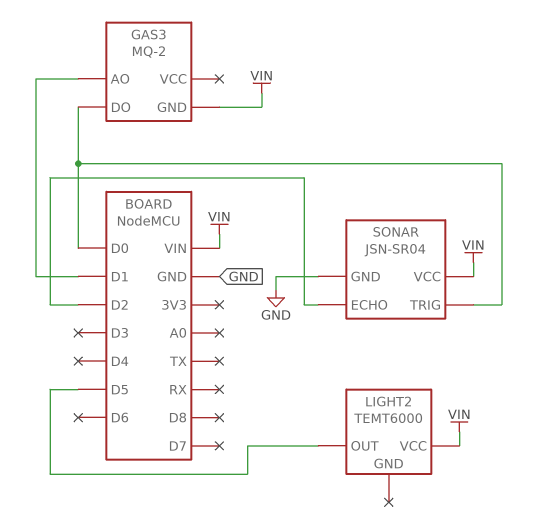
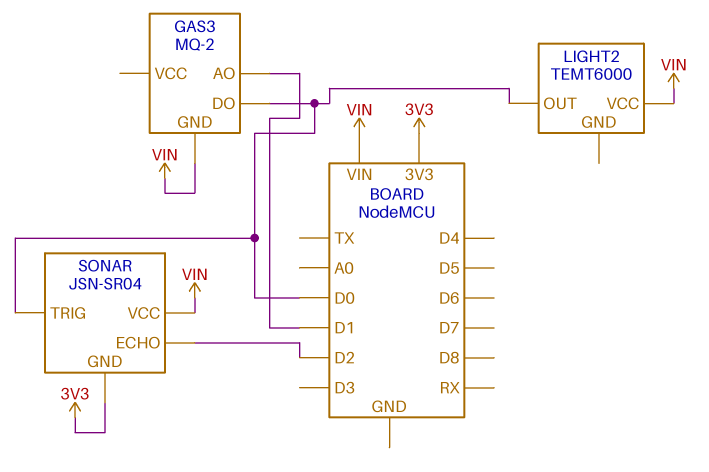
LIGHT2 pin OUT: D5 -> D0
SONAR pin GND: GND -> 3V3

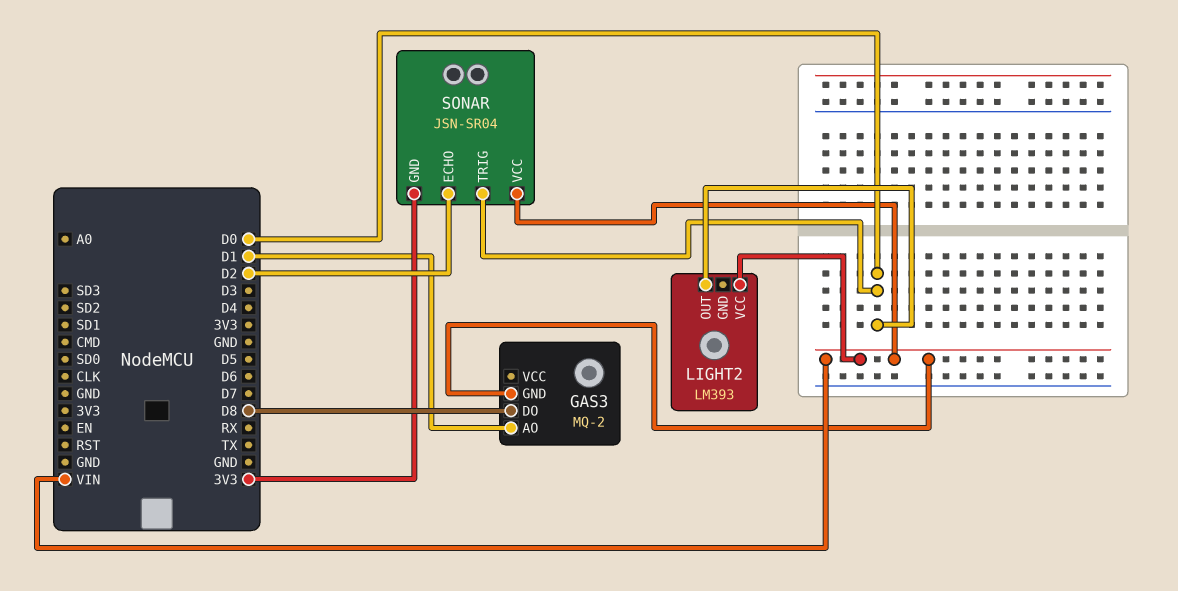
GAS3 pin DO: D0 -> D8
LIGHT2: TEMT6000 -> LM393

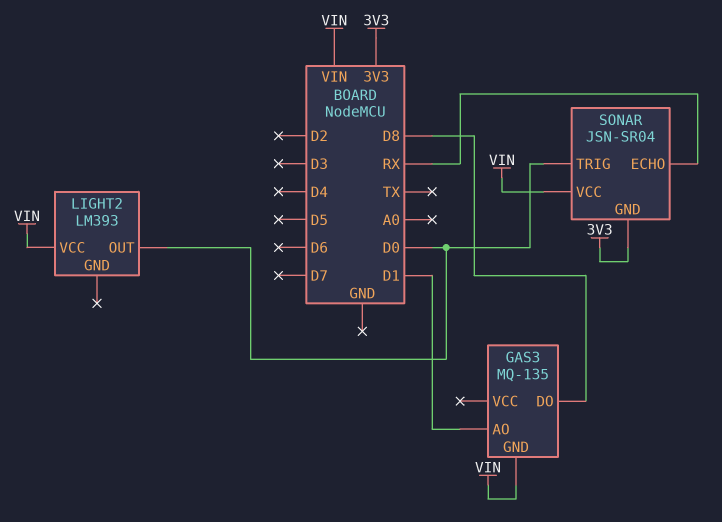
GAS3: MQ-2 -> MQ-135
SONAR pin ECHO: D2 -> RX

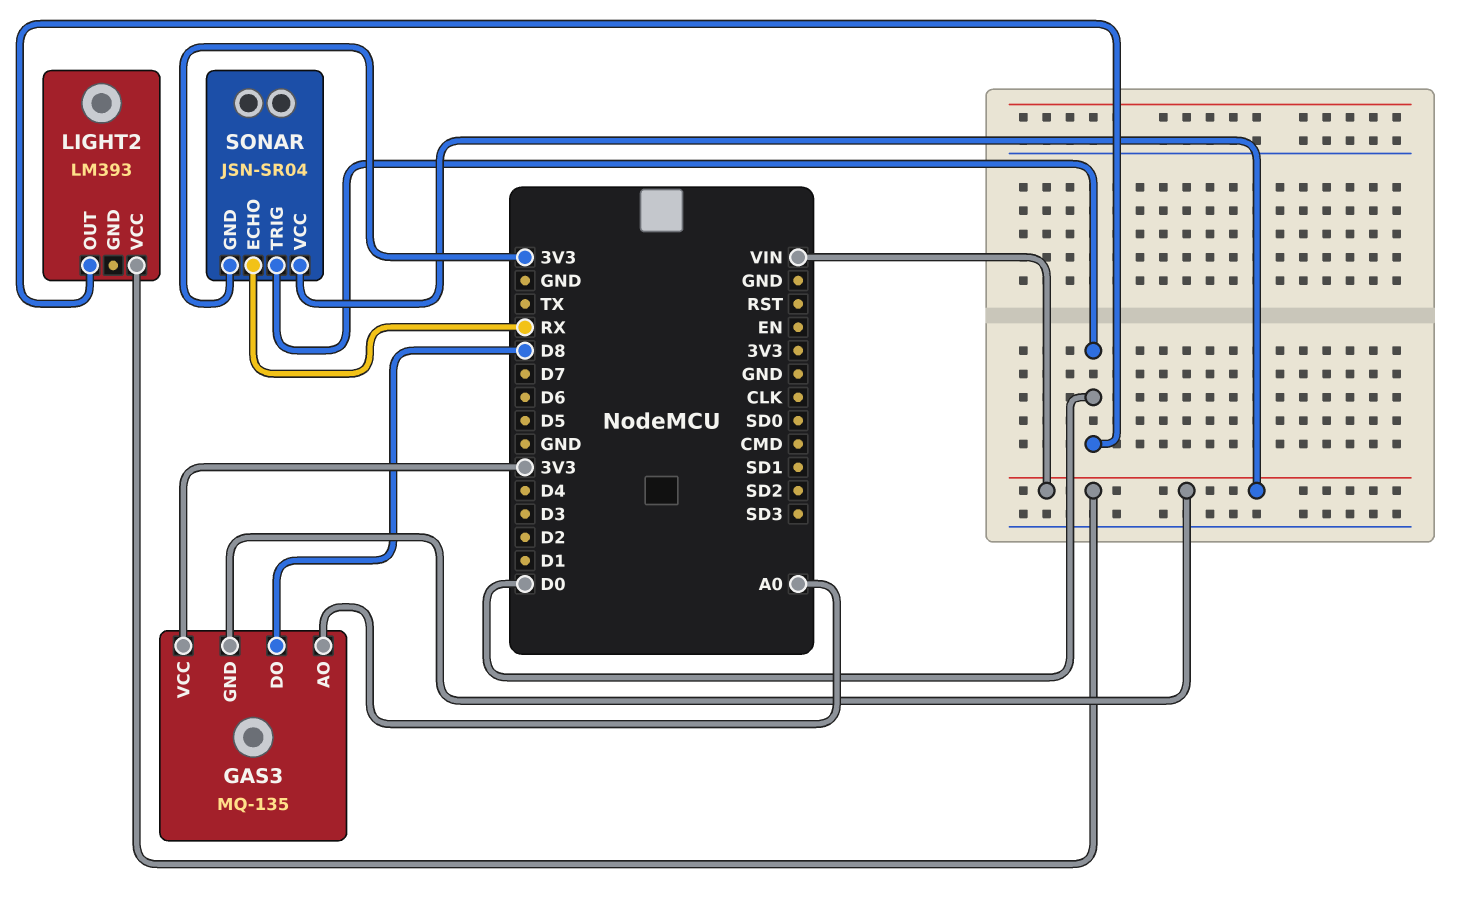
GAS3 pin AO: D1 -> A0
GAS3 pin VCC: none -> 3V3

